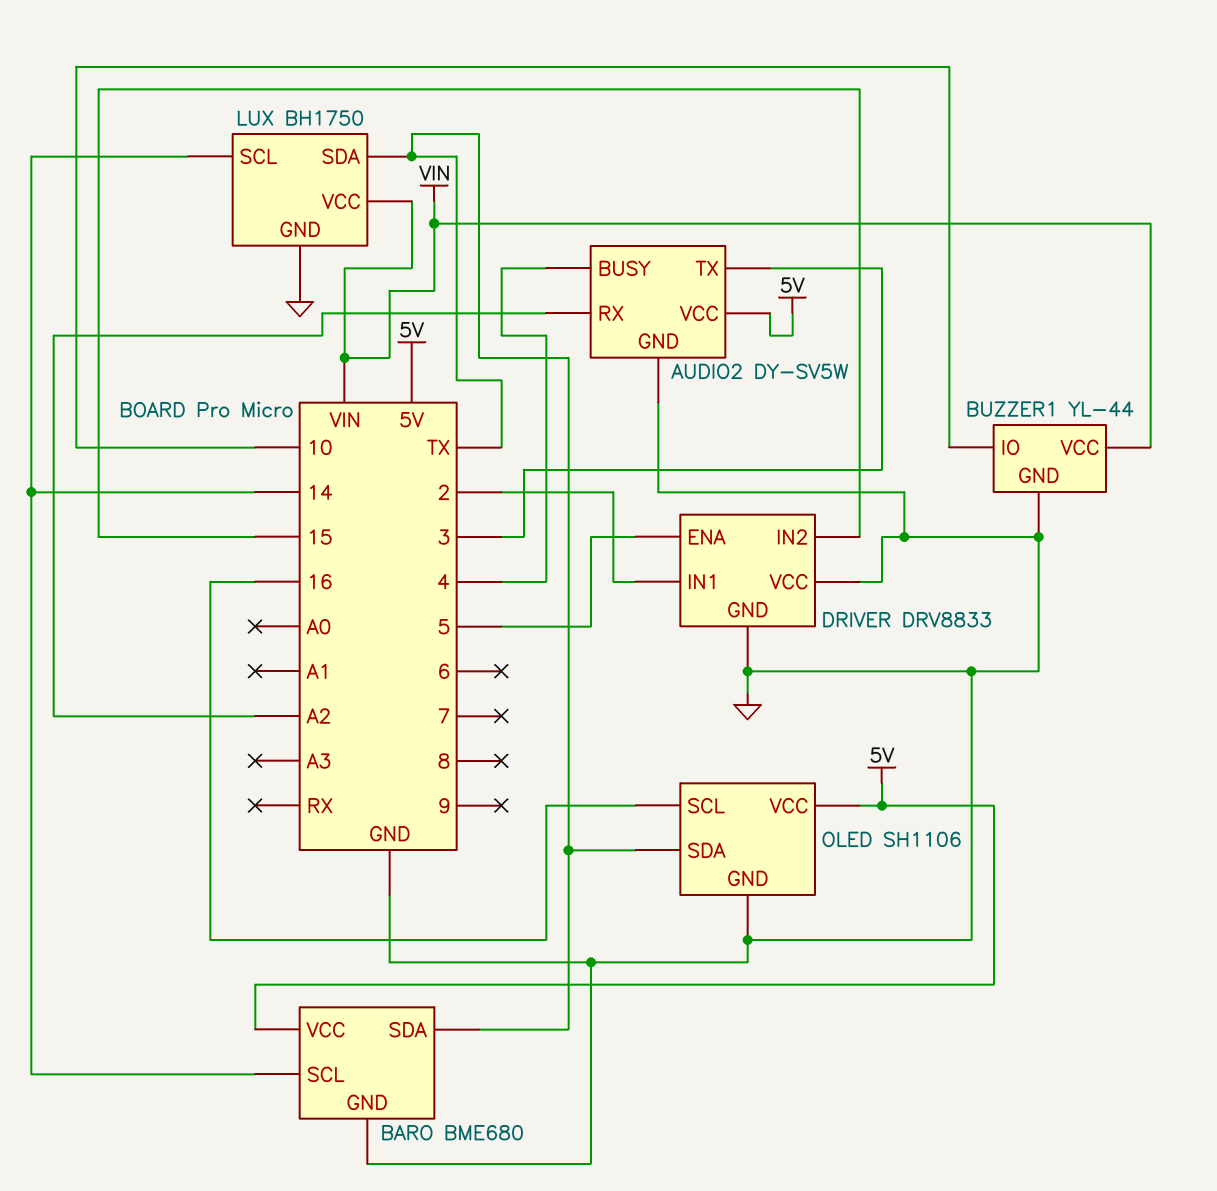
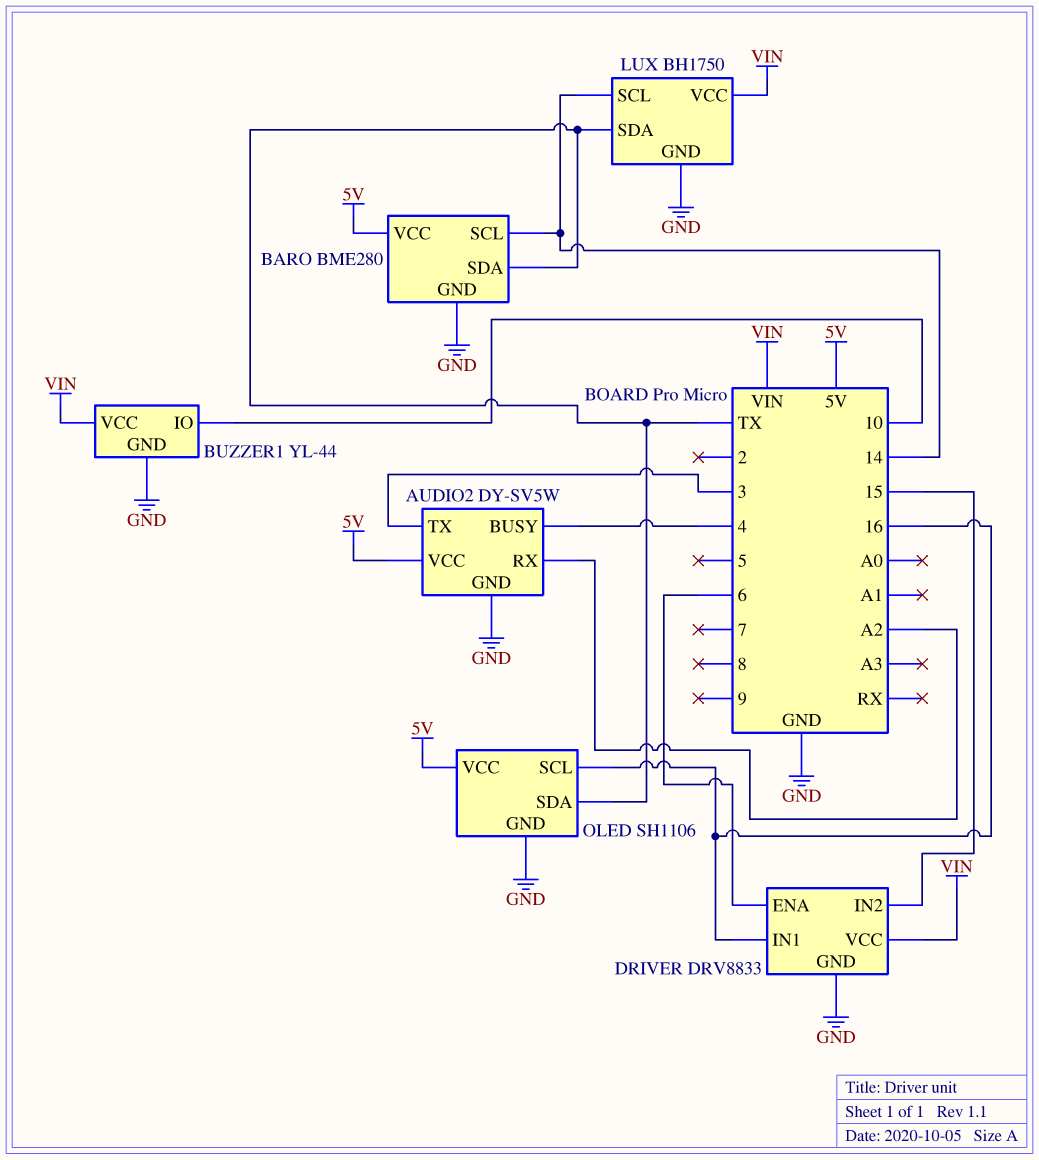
BARO: BME680 -> BME280
DRIVER pin ENA: 5 -> 6
DRIVER pin IN1: 2 -> 16
DRIVER pin VCC: GND -> VIN

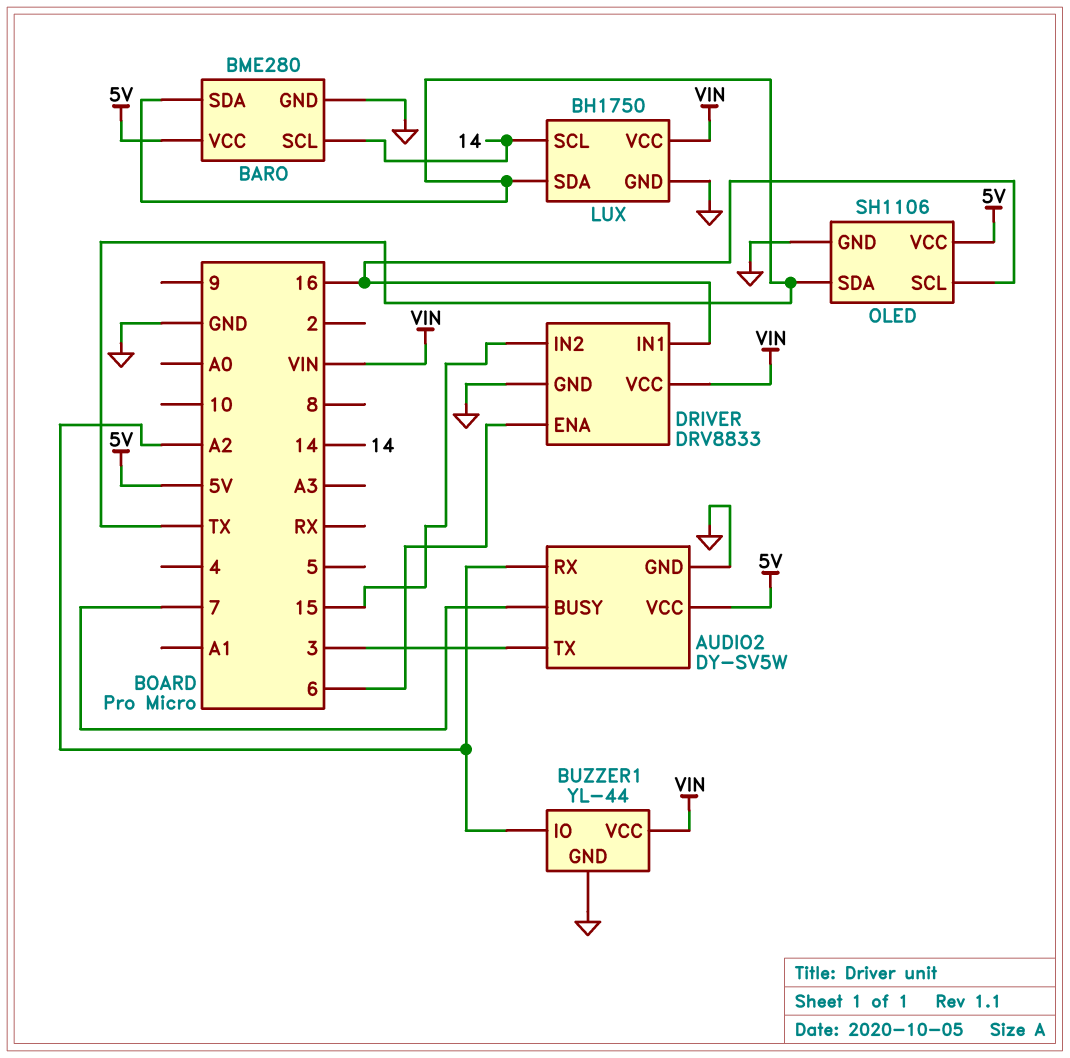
AUDIO2 pin BUSY: 4 -> 7
BUZZER1 pin IO: 10 -> A2

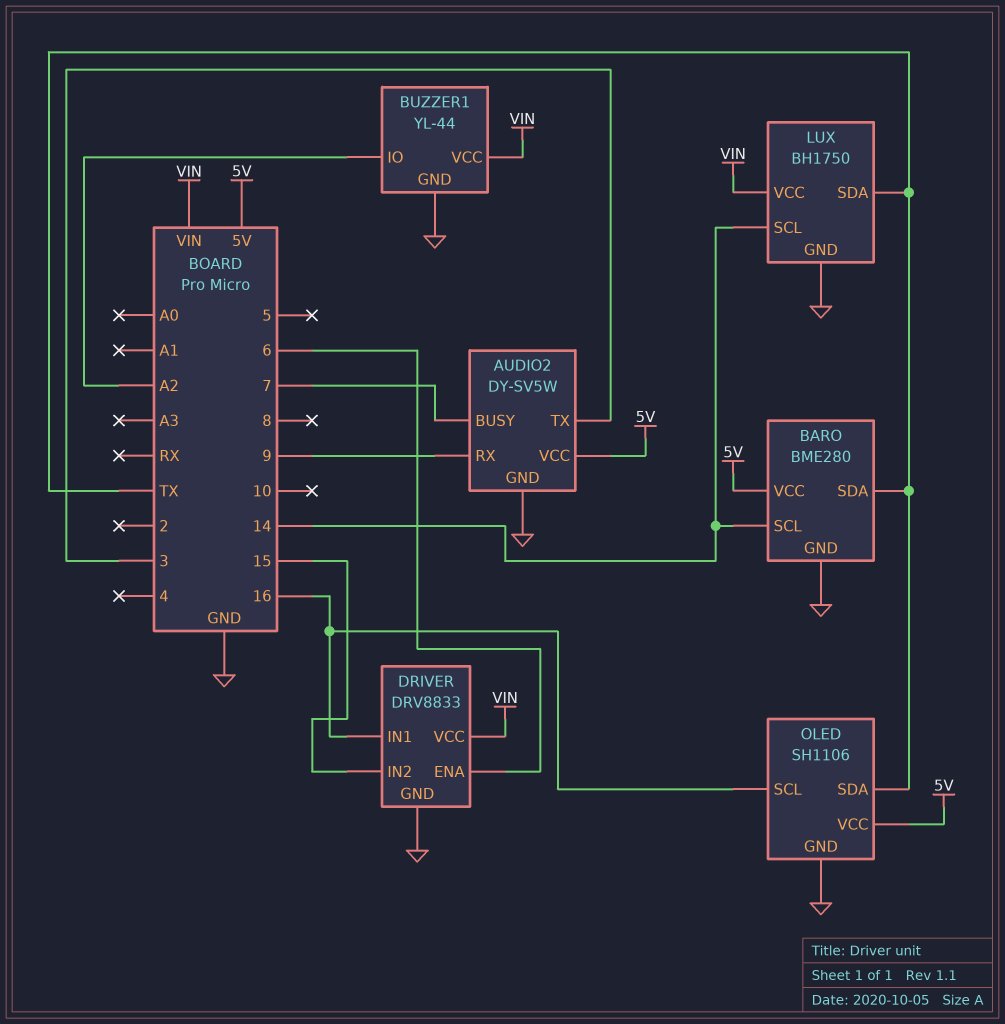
AUDIO2 pin RX: A2 -> 9

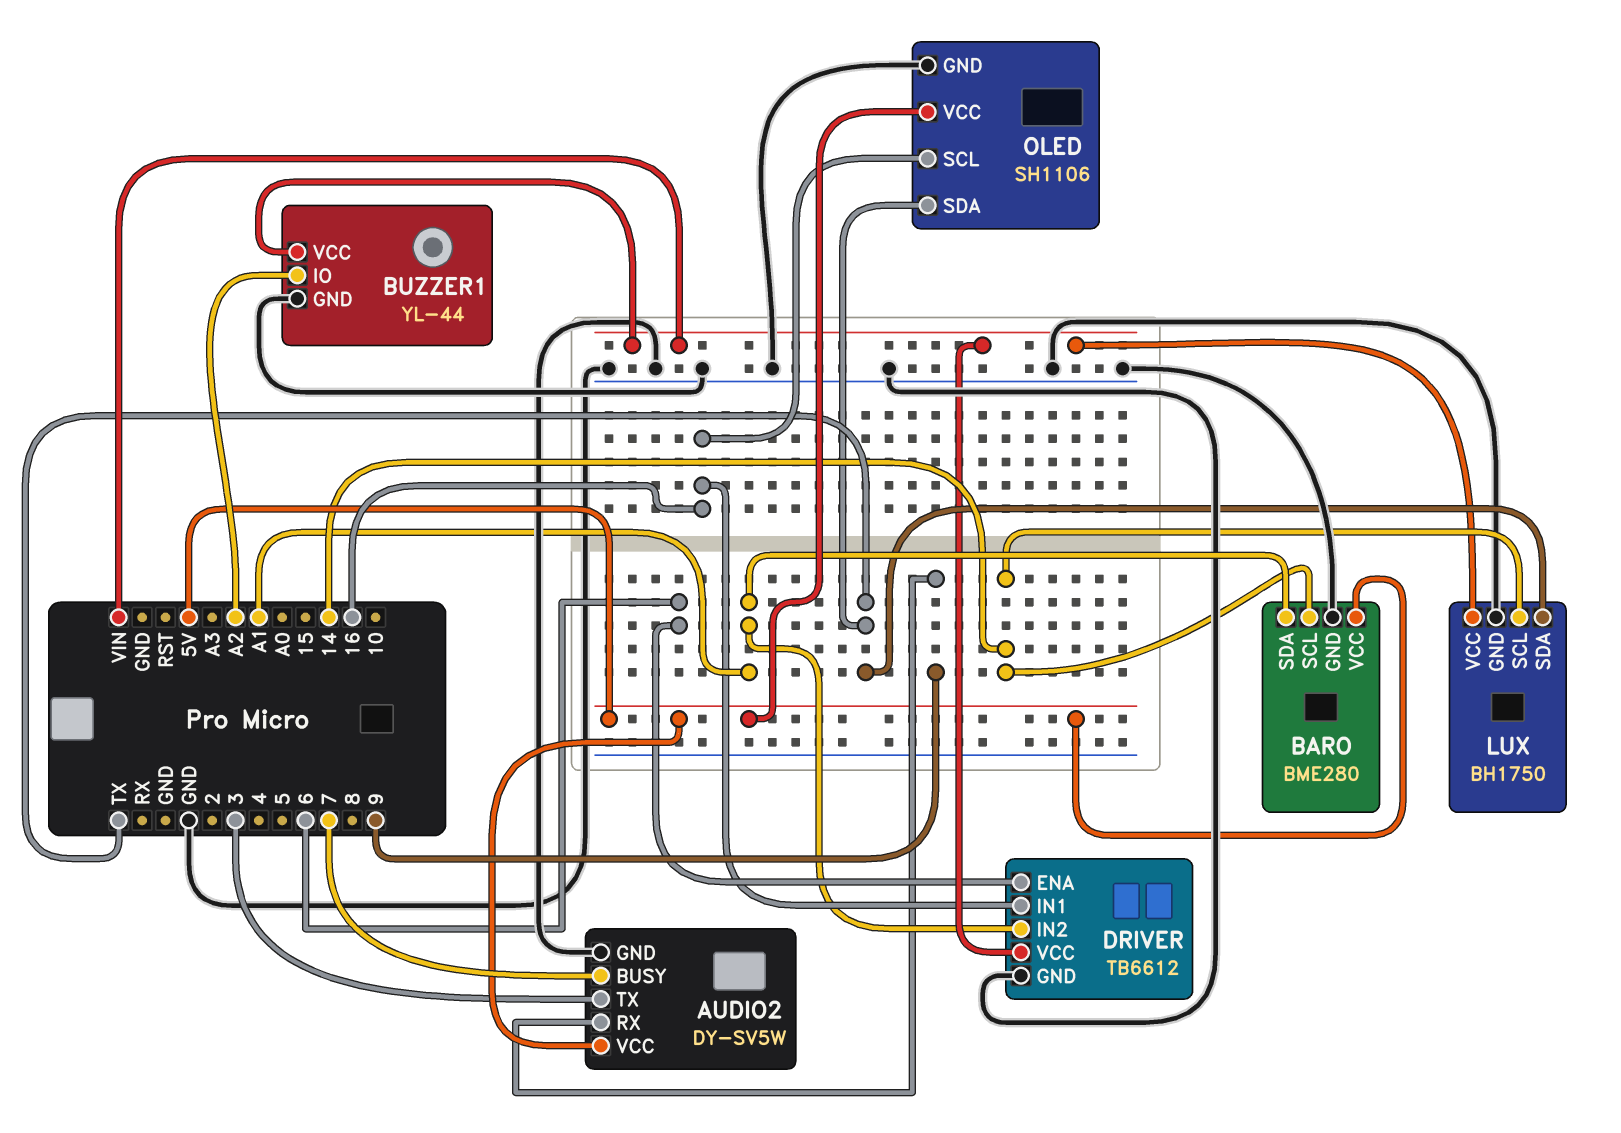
BARO pin SDA: TX -> A1
DRIVER: DRV8833 -> TB6612
DRIVER pin IN2: 15 -> A1

